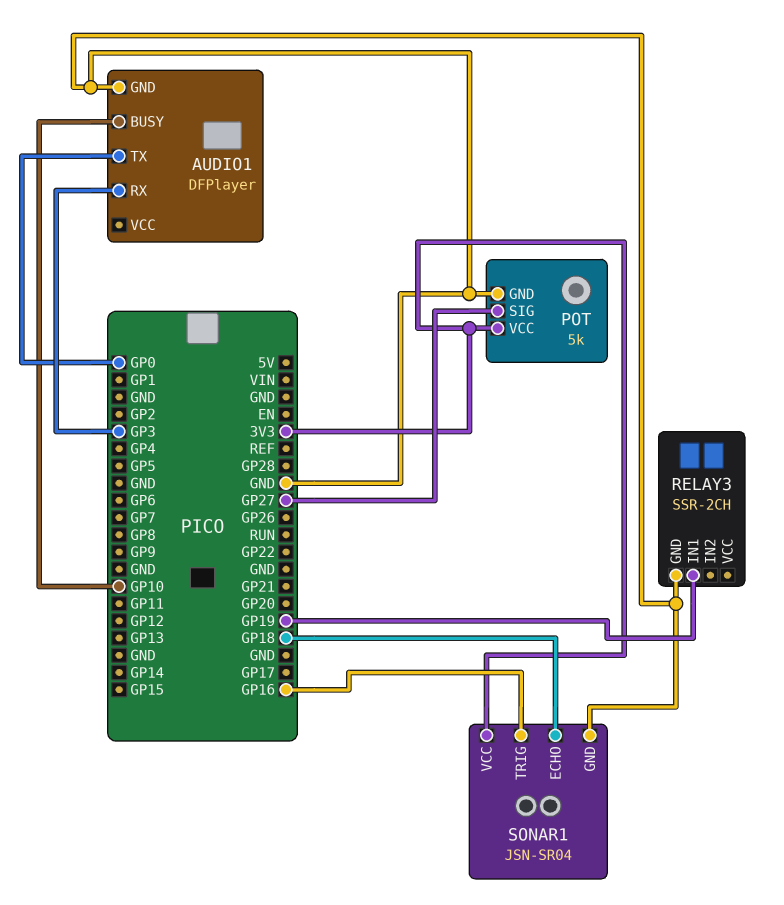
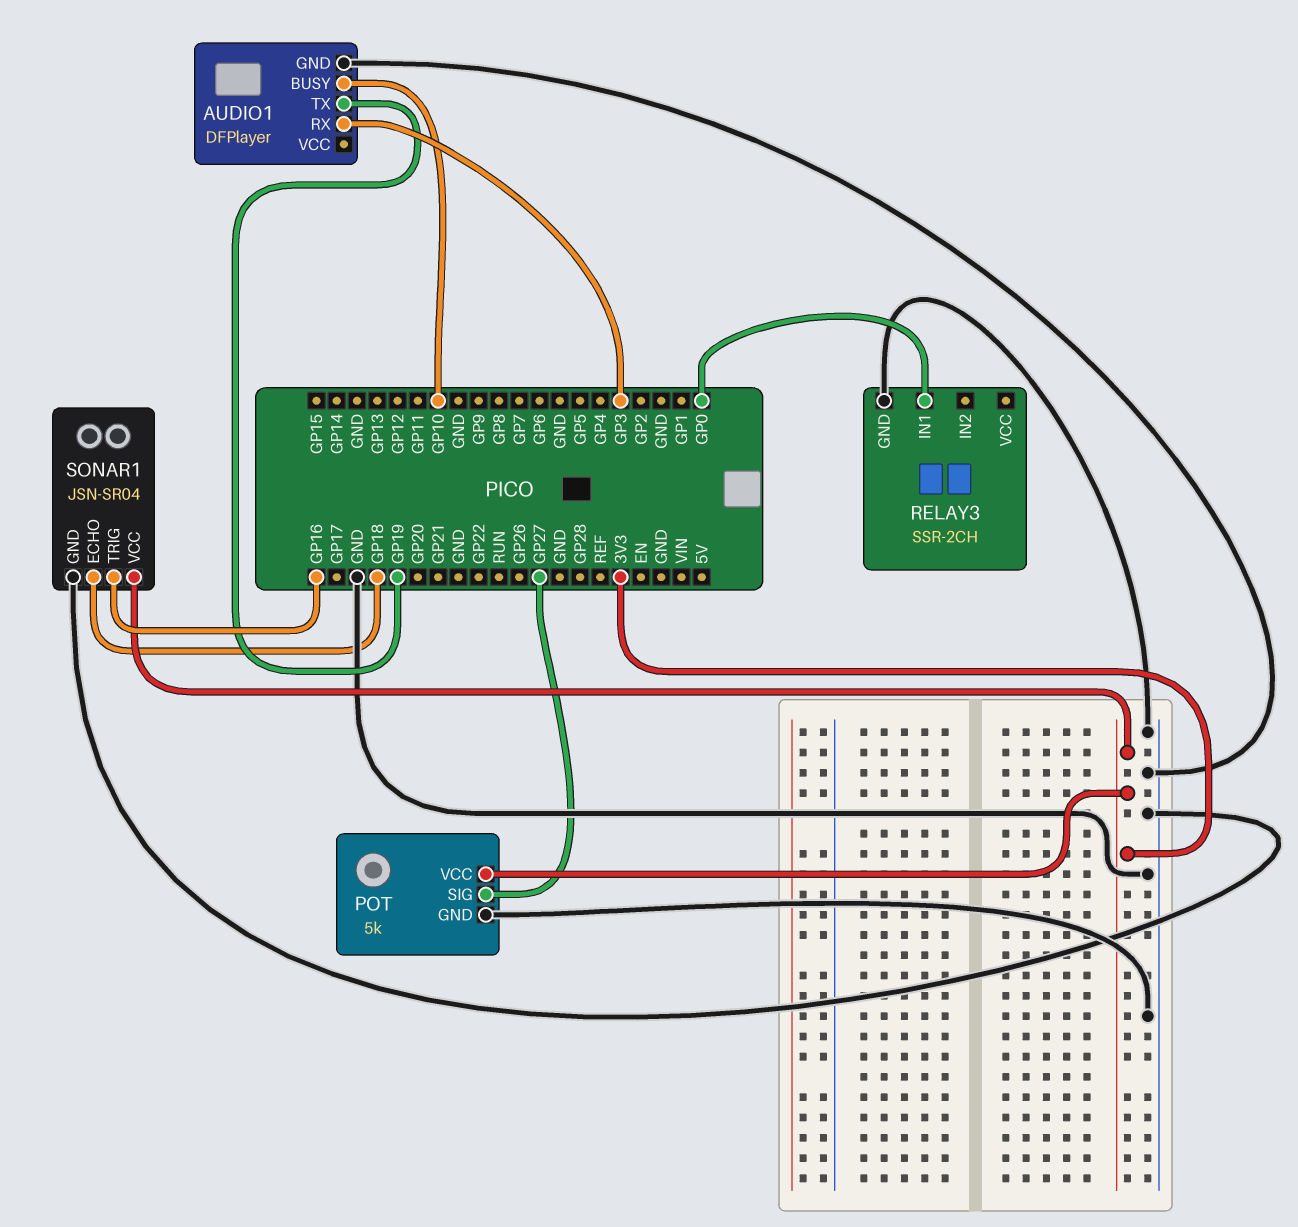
AUDIO1 pin TX: GP0 -> GP19
RELAY3 pin IN1: GP19 -> GP0

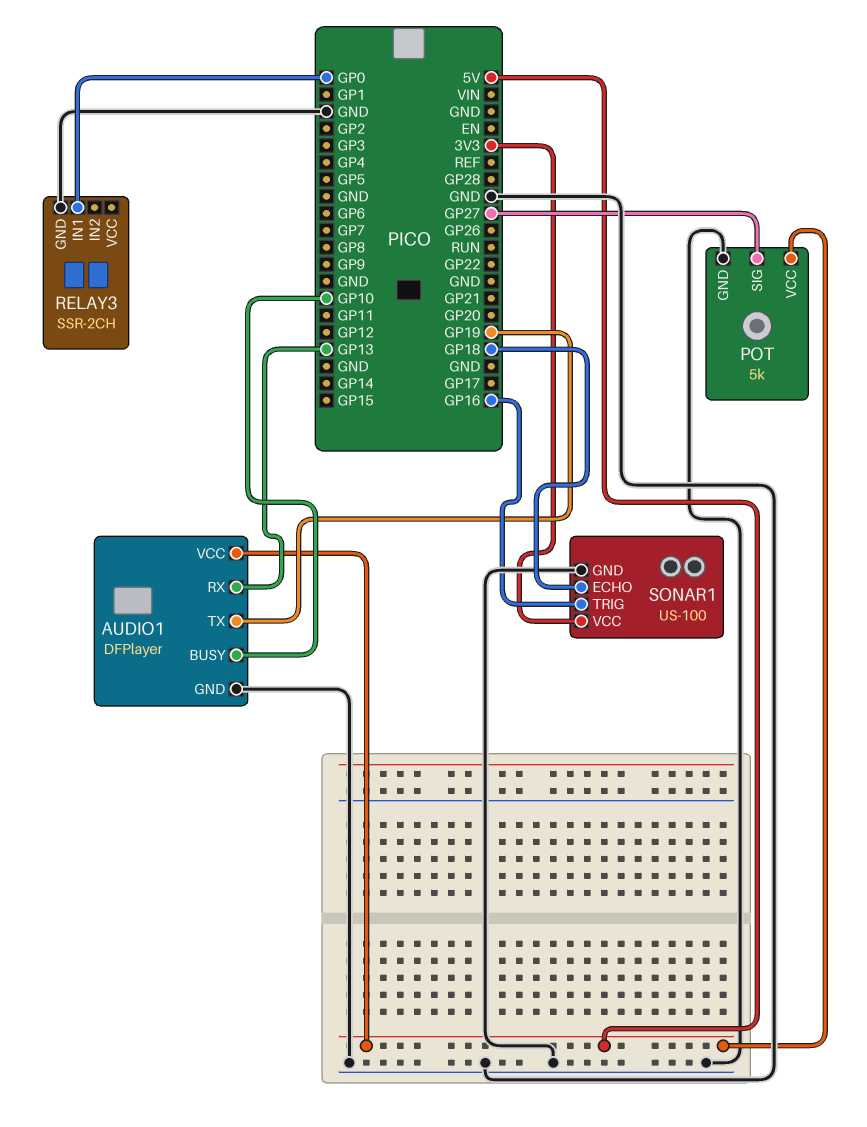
AUDIO1 pin RX: GP3 -> GP13
AUDIO1 pin VCC: none -> 5V
POT pin VCC: 3V3 -> 5V
SONAR1: JSN-SR04 -> US-100

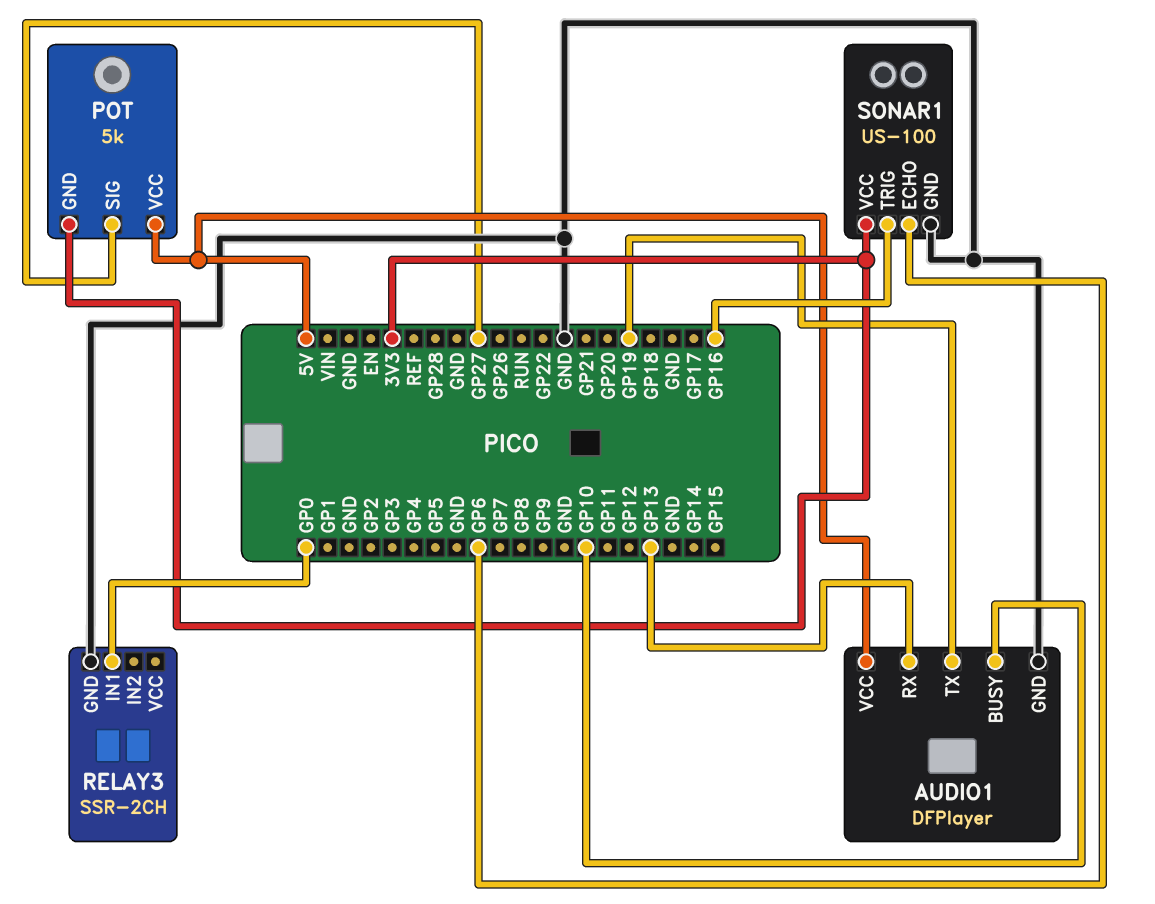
POT pin GND: GND -> 3V3
SONAR1 pin ECHO: GP18 -> GP6

